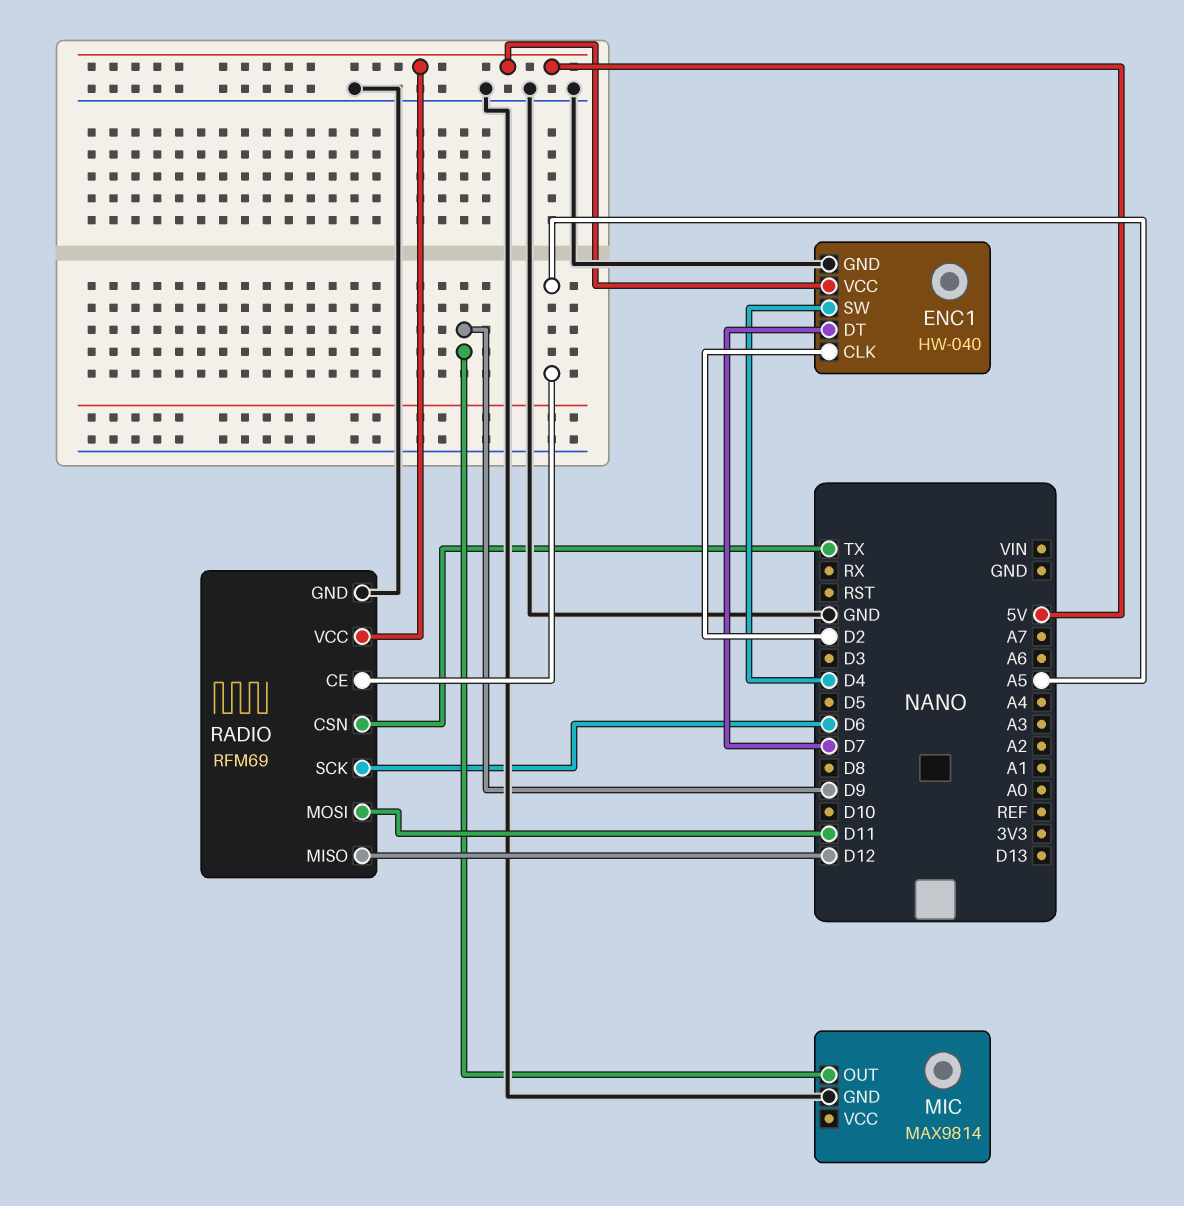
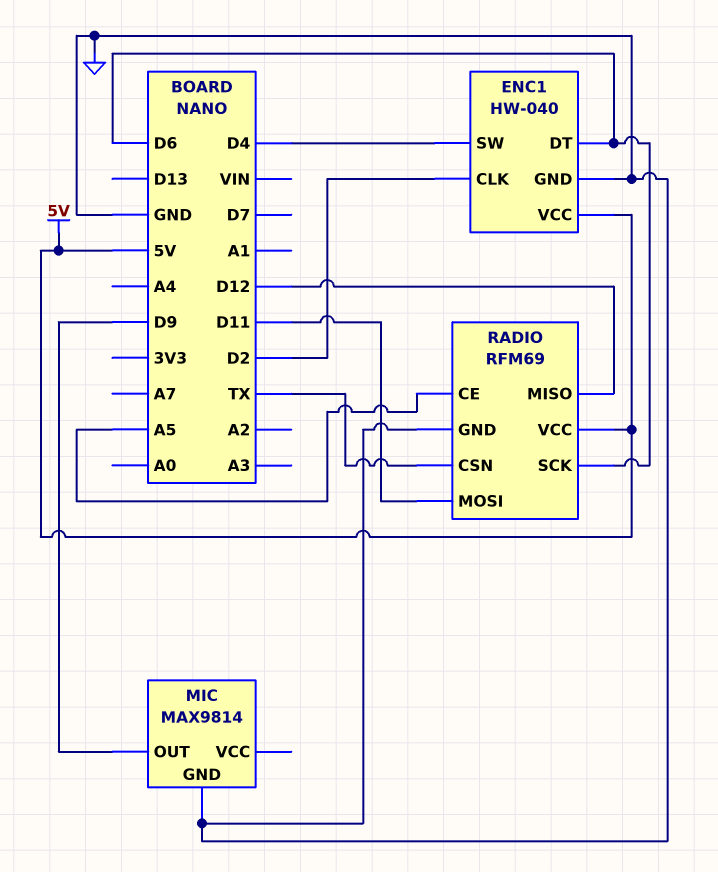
ENC1 pin DT: D7 -> D6

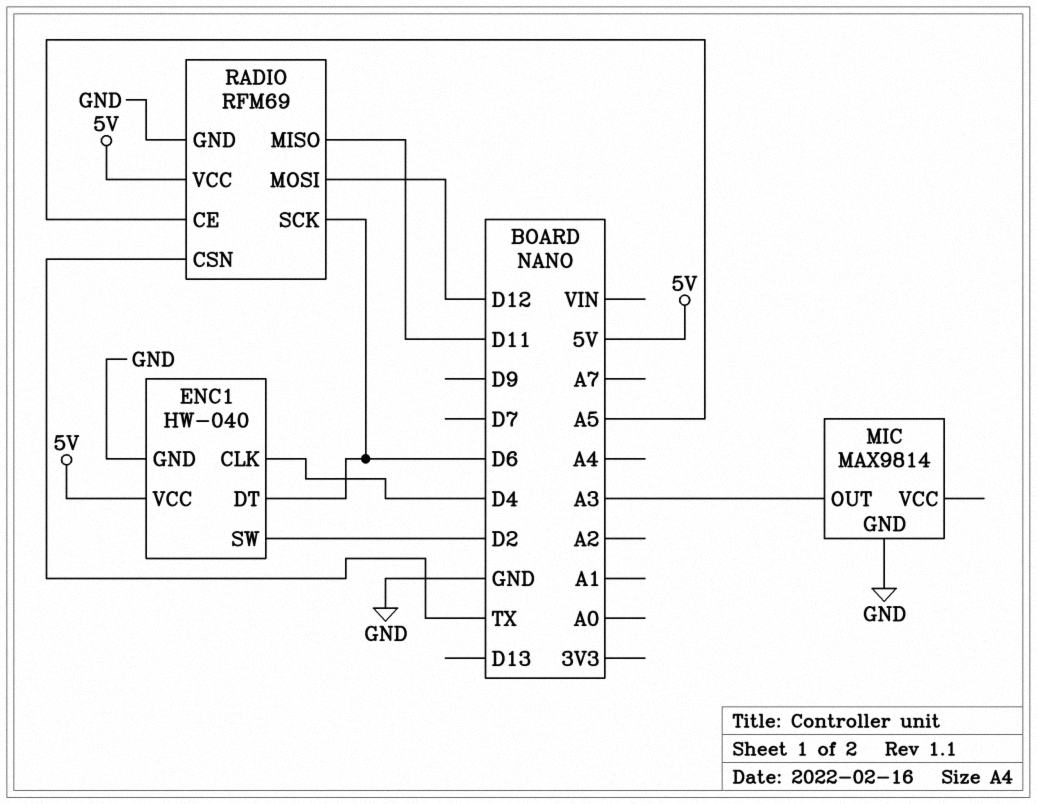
ENC1 pin CLK: D2 -> D4
ENC1 pin SW: D4 -> D2
MIC pin OUT: D9 -> A3
RADIO pin MISO: D12 -> D11
RADIO pin MOSI: D11 -> D12

